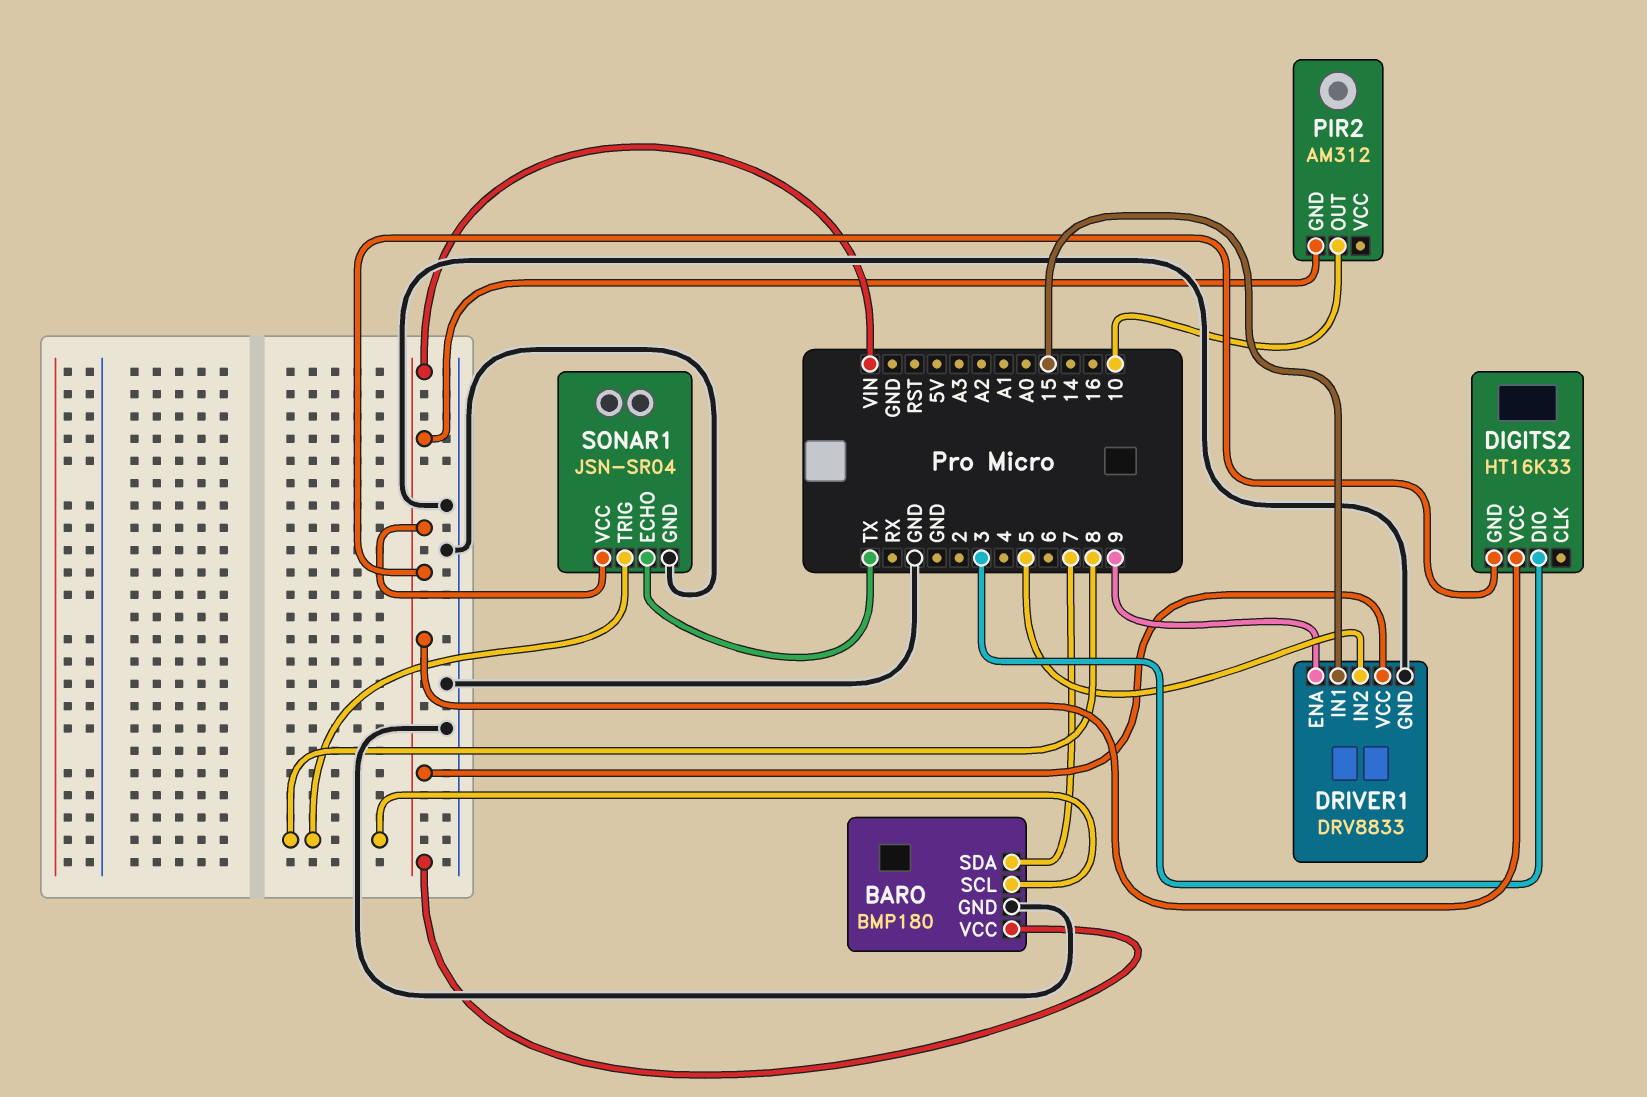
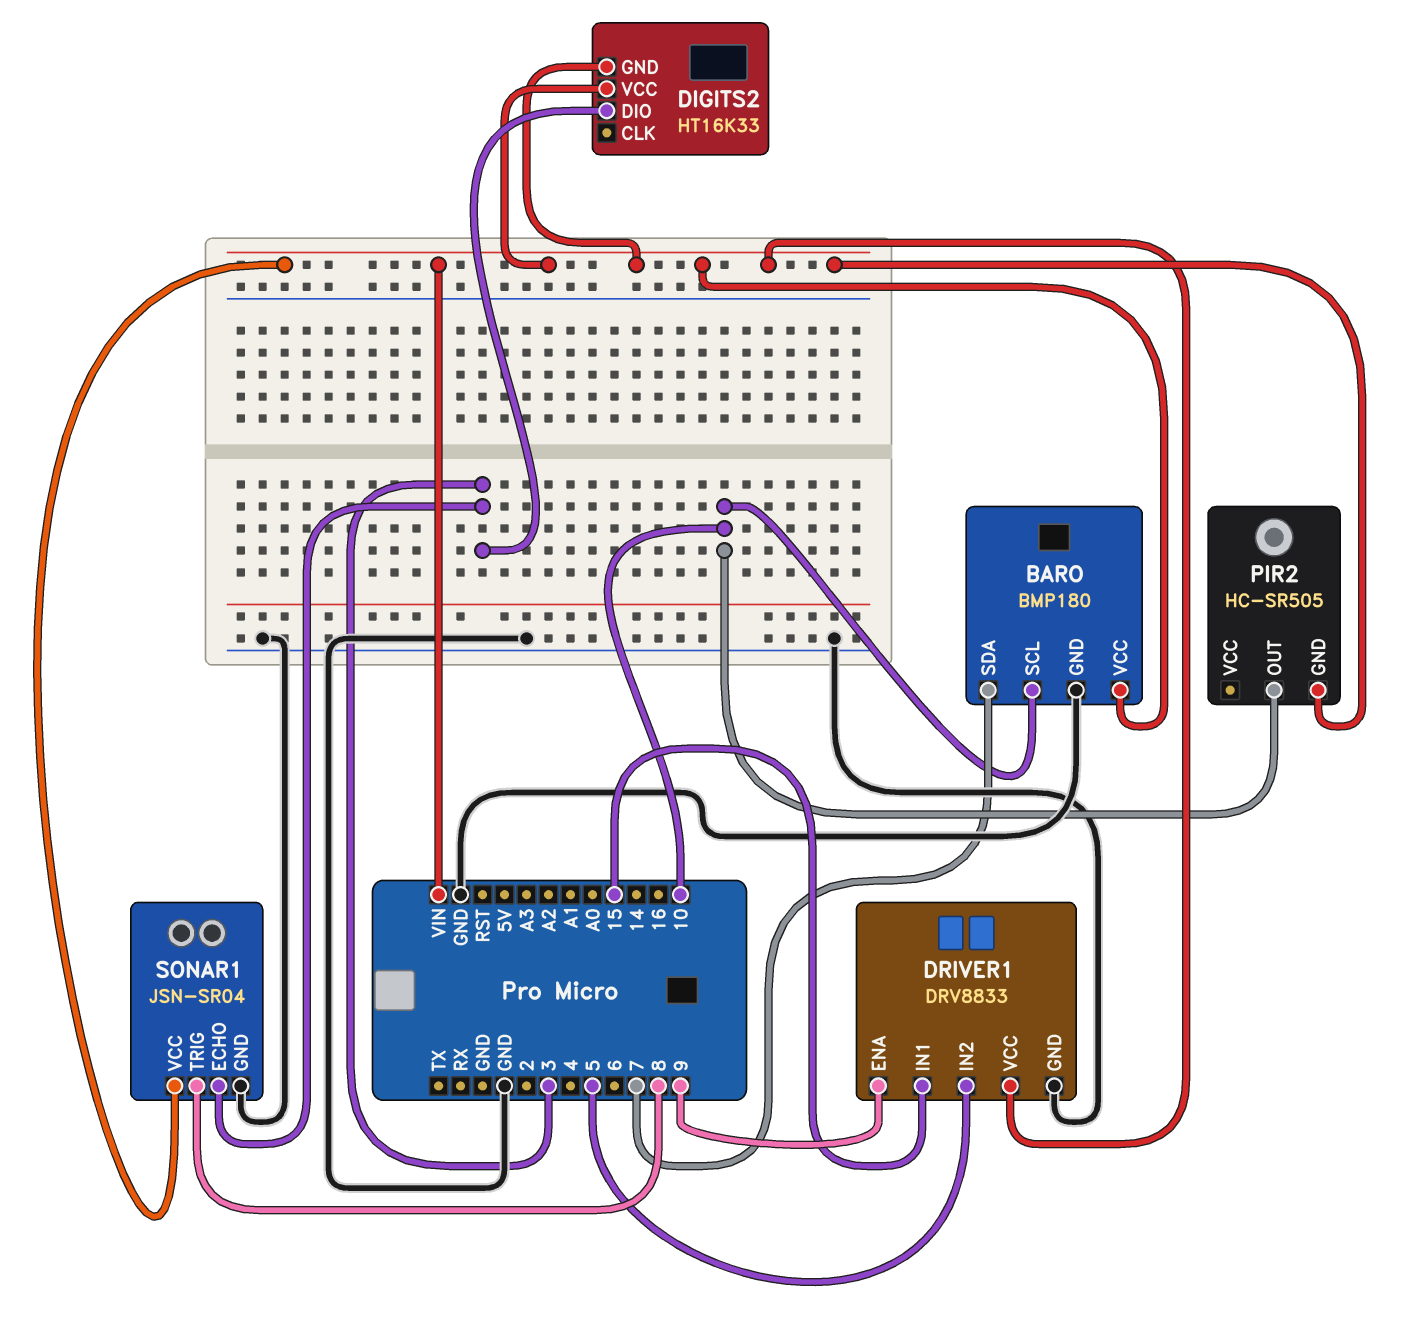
BARO pin SCL: 8 -> 10
PIR2: AM312 -> HC-SR505
SONAR1 pin ECHO: TX -> 3

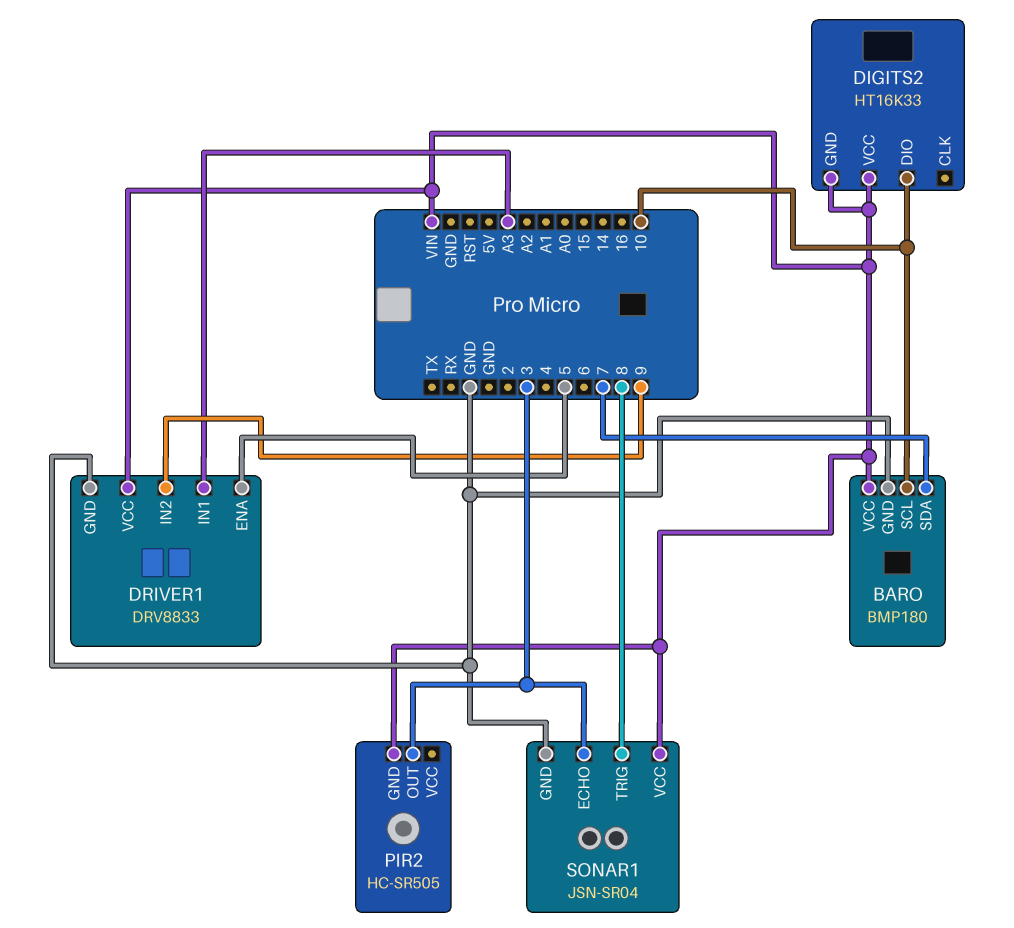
DIGITS2 pin DIO: 3 -> 10
DRIVER1 pin ENA: 9 -> 5
DRIVER1 pin IN1: 15 -> A3
DRIVER1 pin IN2: 5 -> 9
PIR2 pin OUT: 10 -> 3

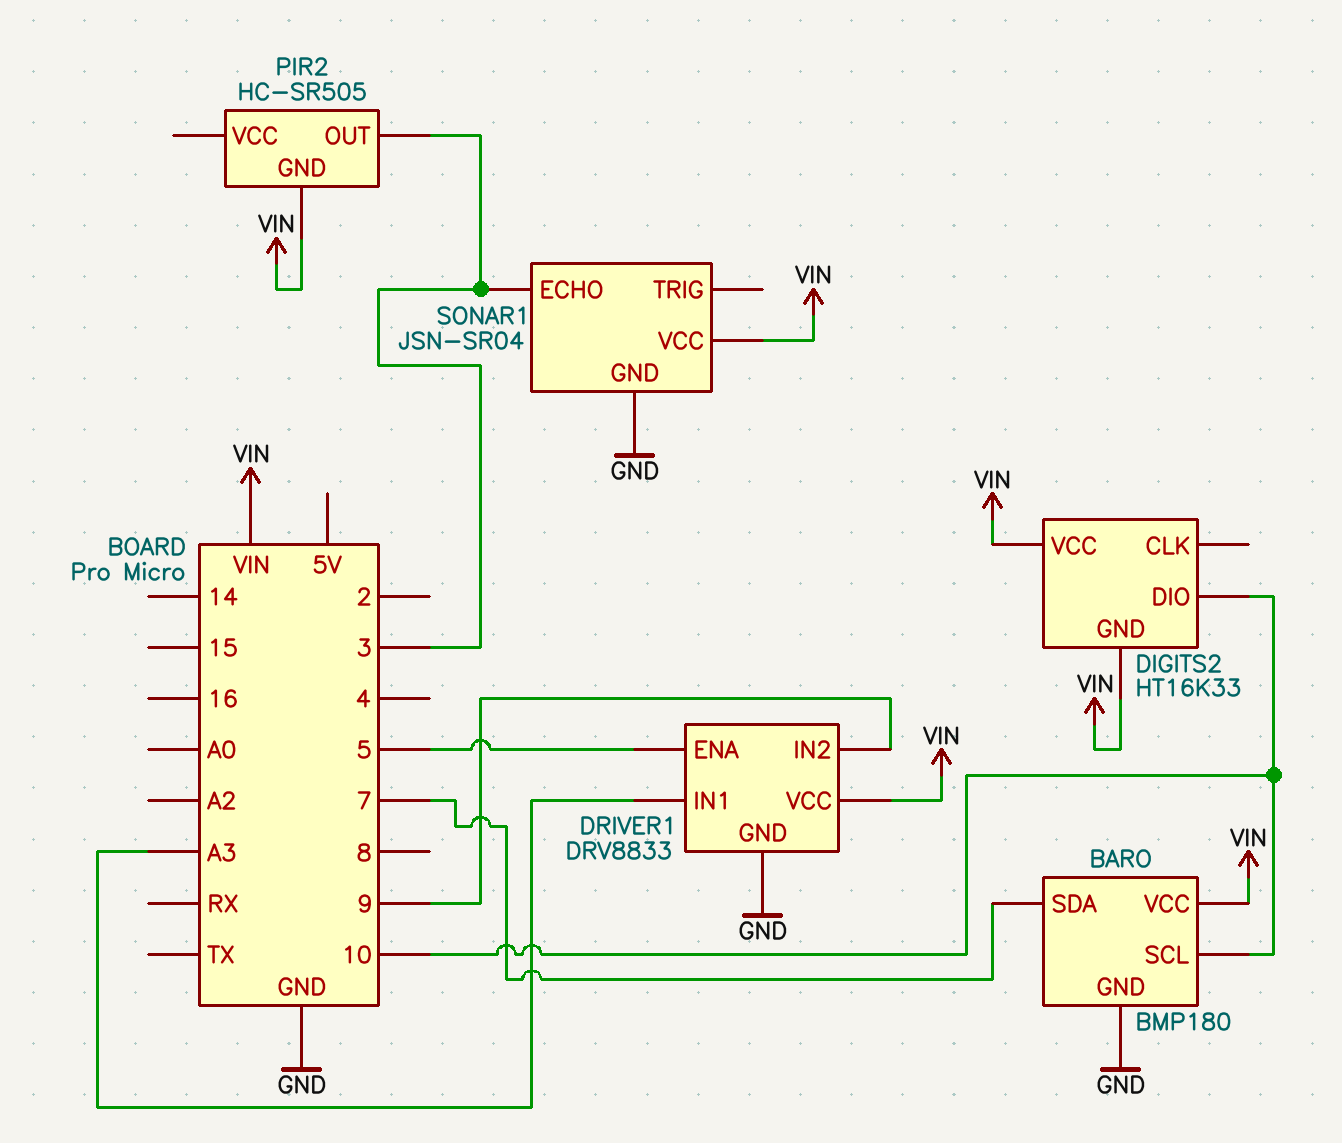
SONAR1 pin TRIG: 8 -> none

